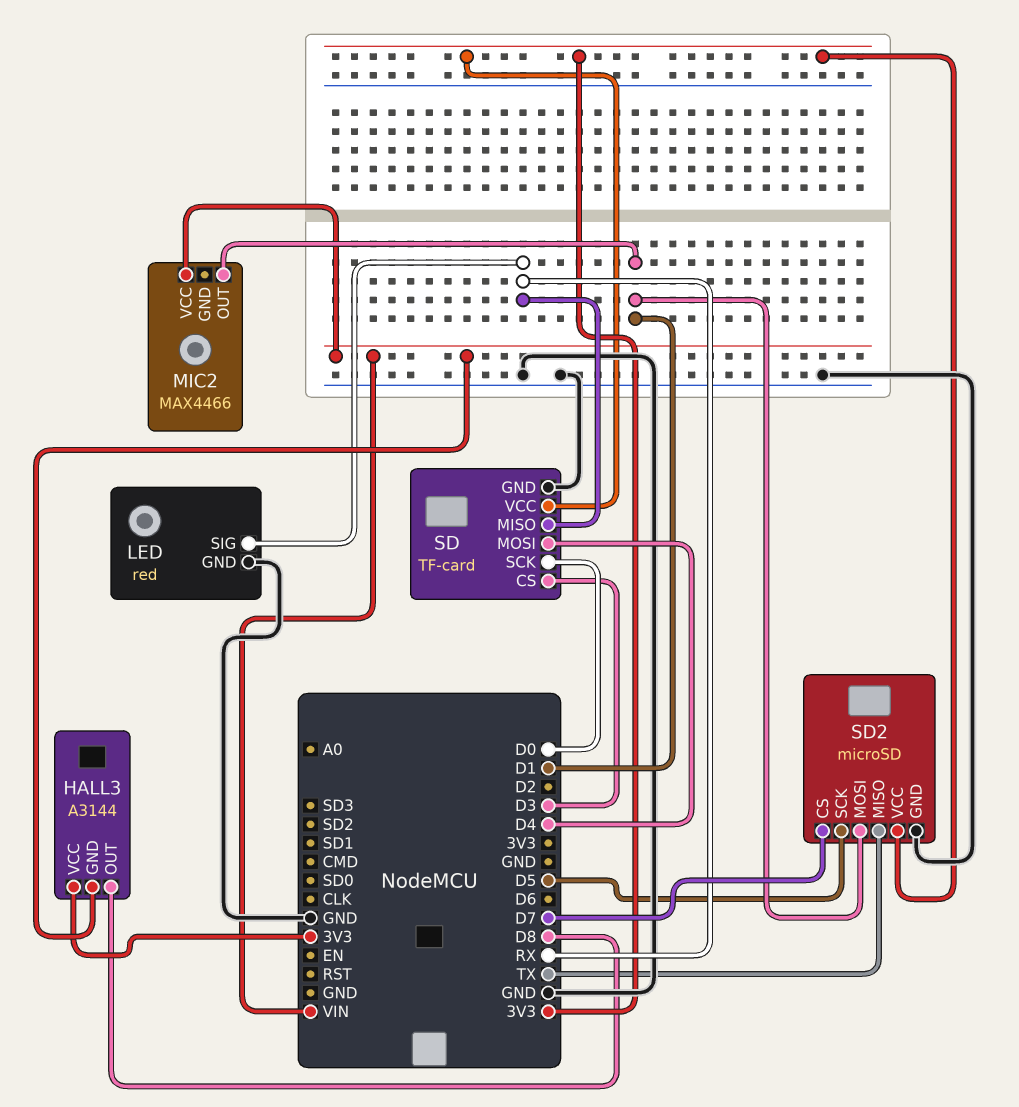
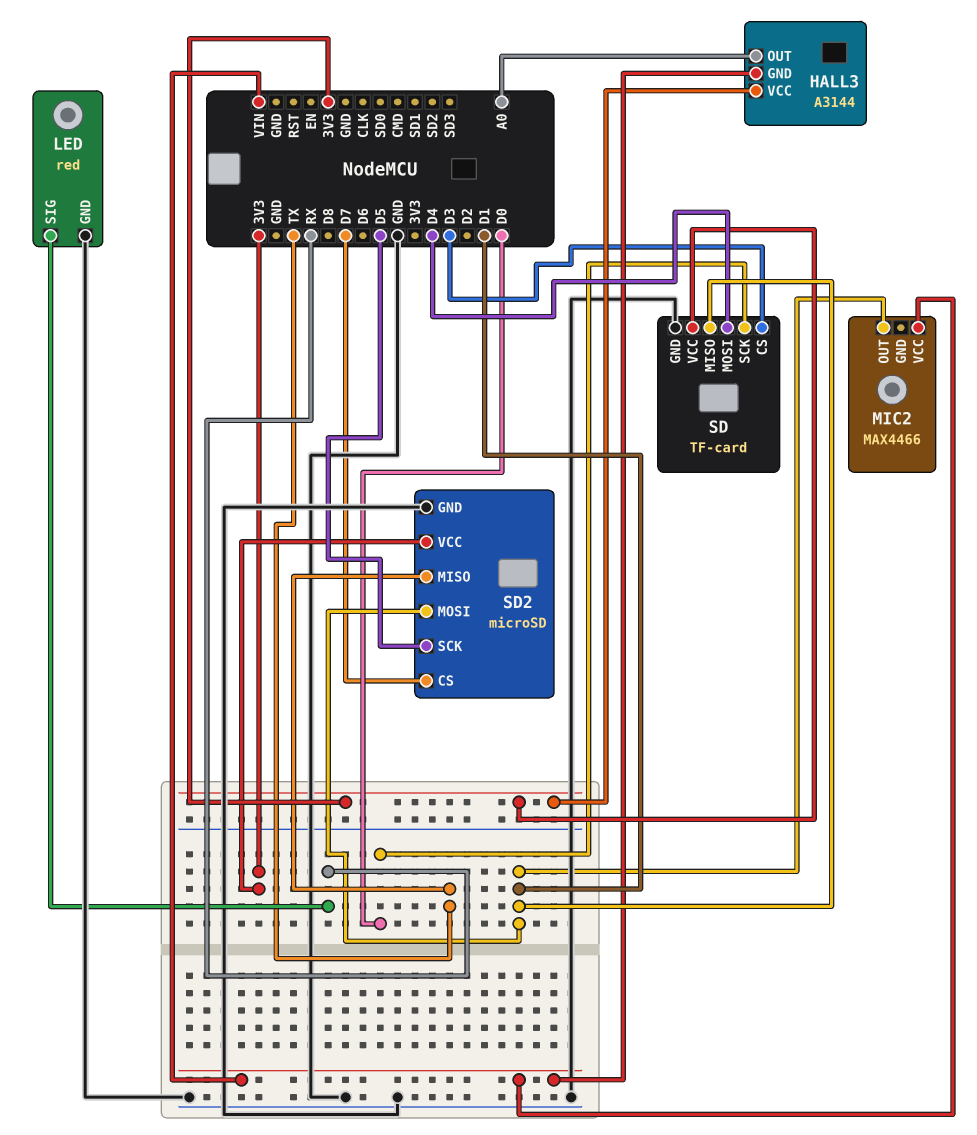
HALL3 pin OUT: D8 -> A0
SD pin MISO: RX -> D1

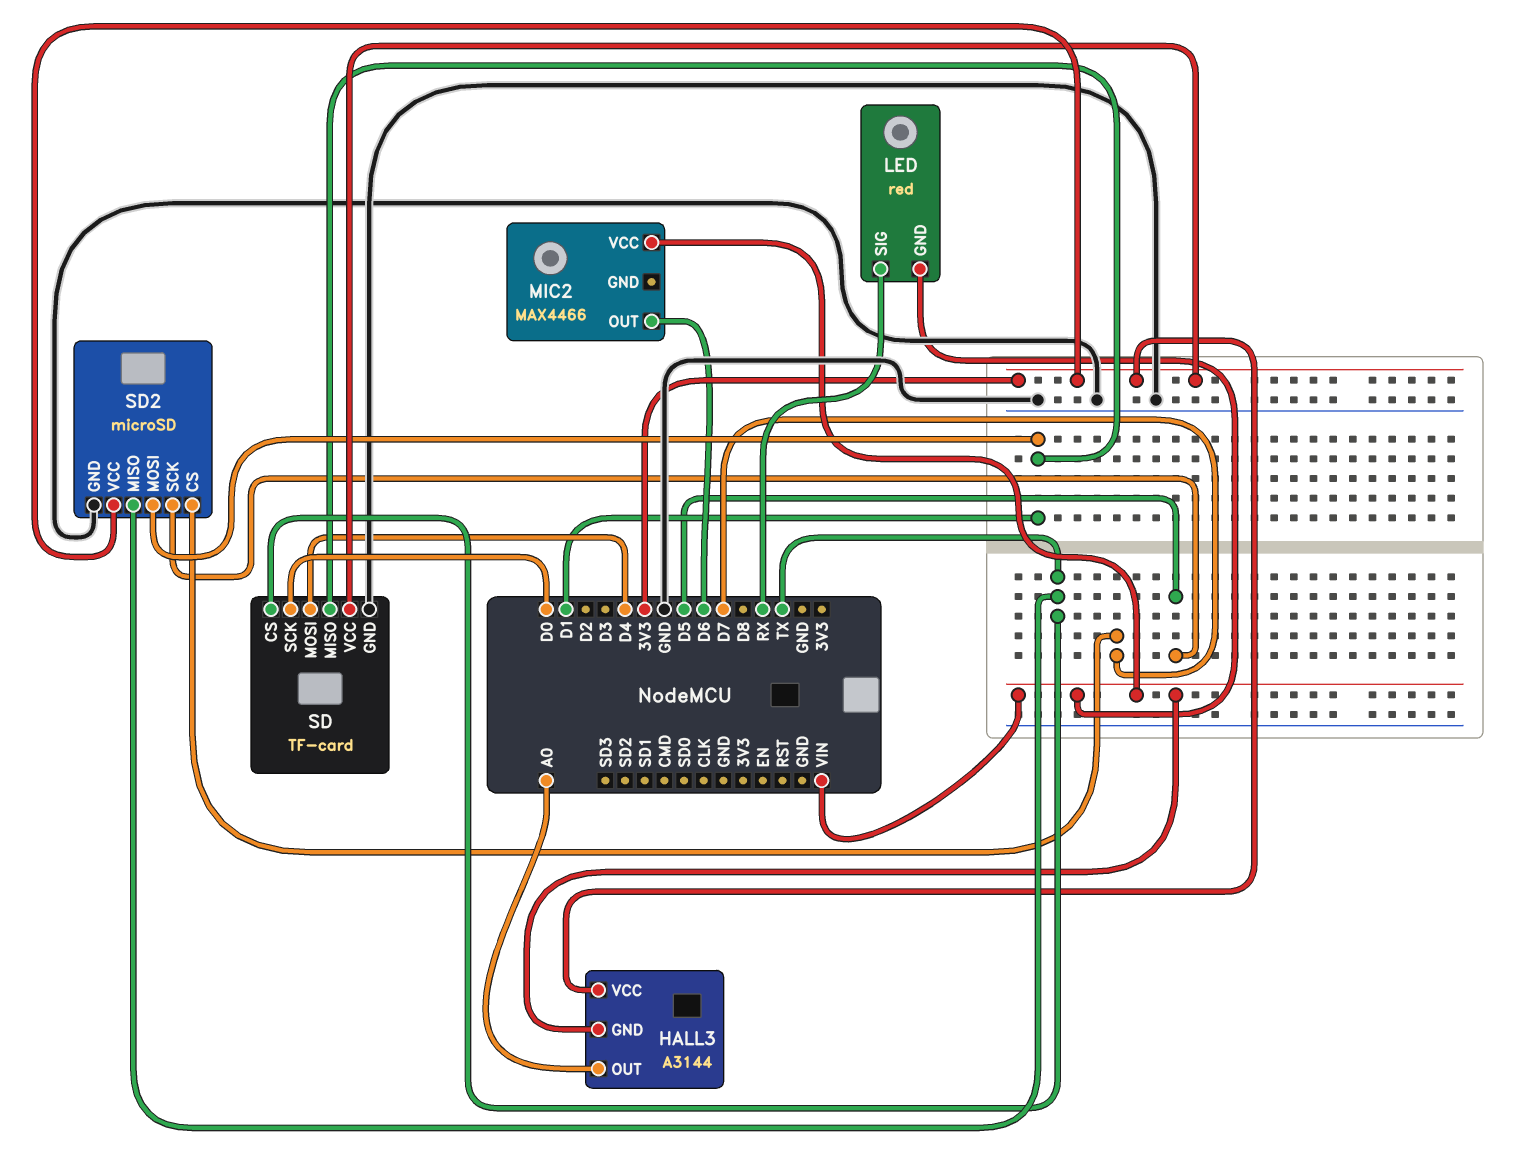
LED pin GND: GND -> VIN
MIC2 pin OUT: D1 -> D6
SD pin CS: D3 -> TX

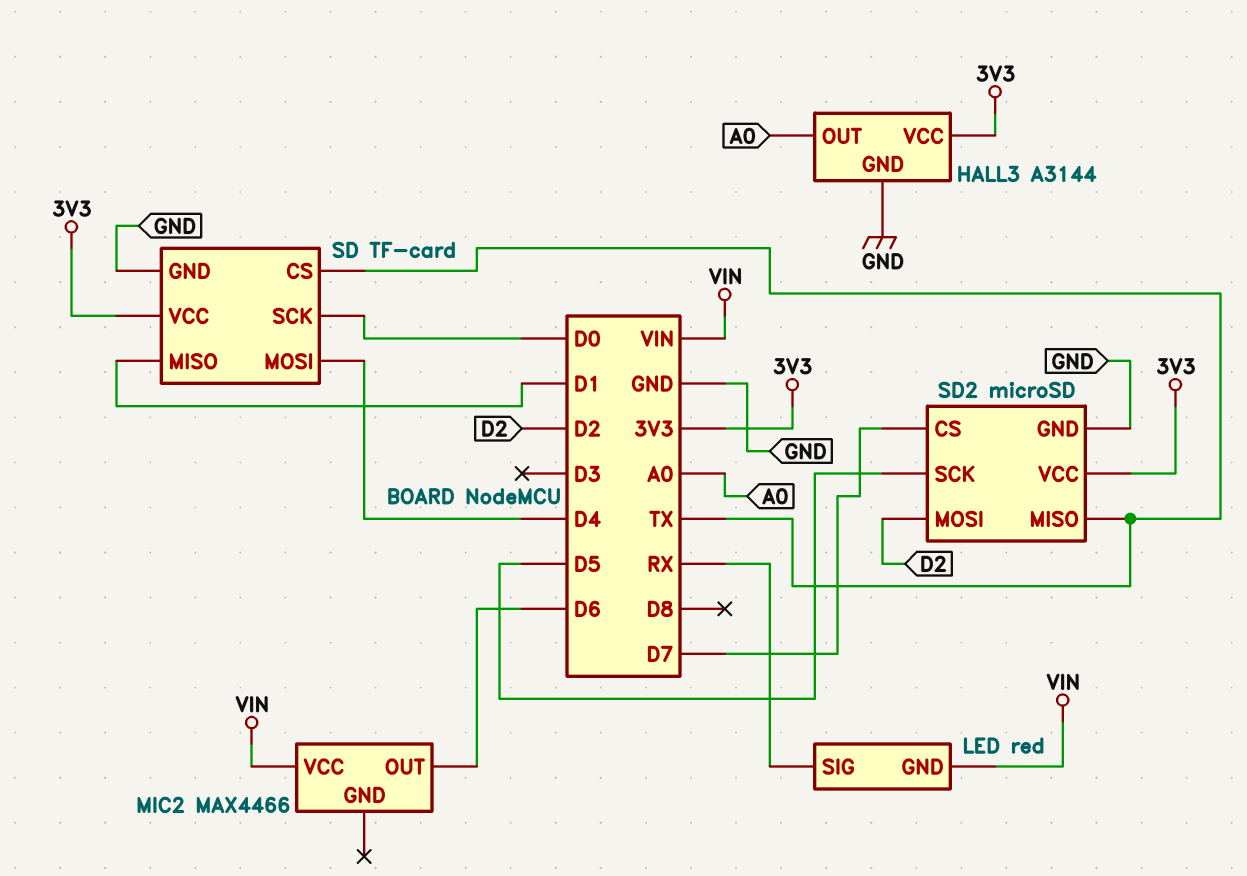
HALL3 pin GND: VIN -> GND
SD2 pin MOSI: D1 -> D2

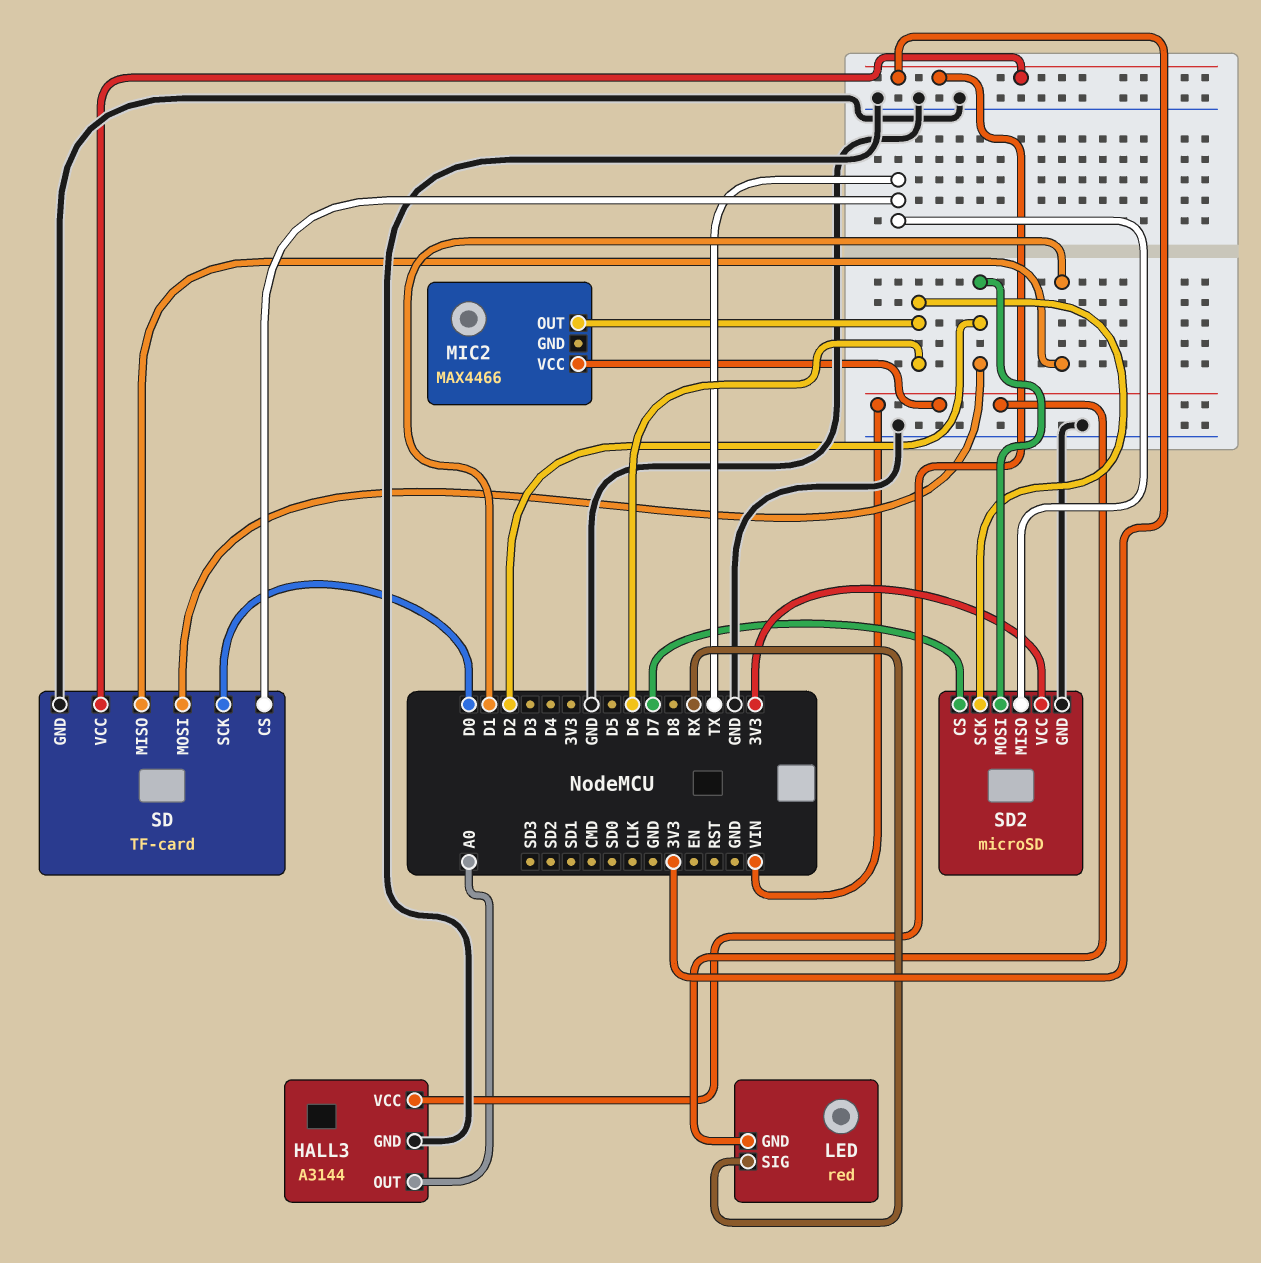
SD pin MOSI: D4 -> D2
SD2 pin SCK: D5 -> D6

